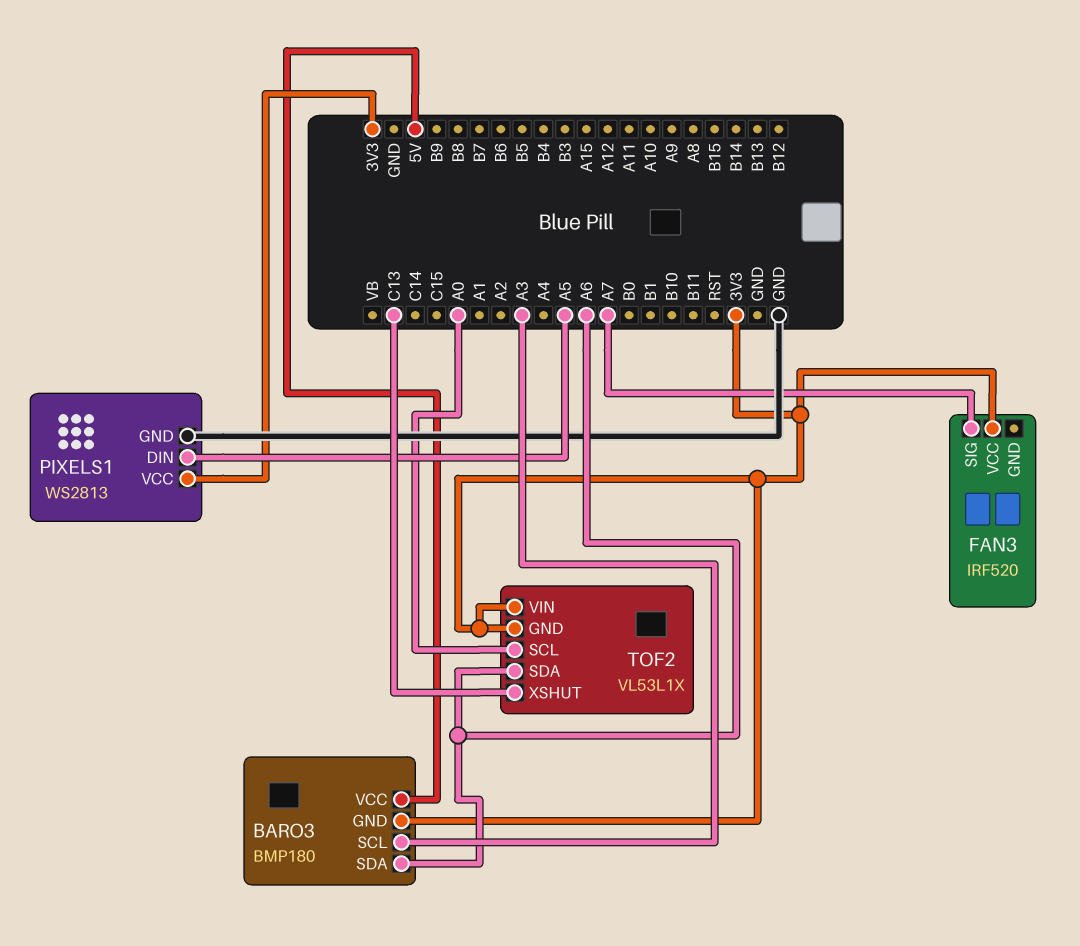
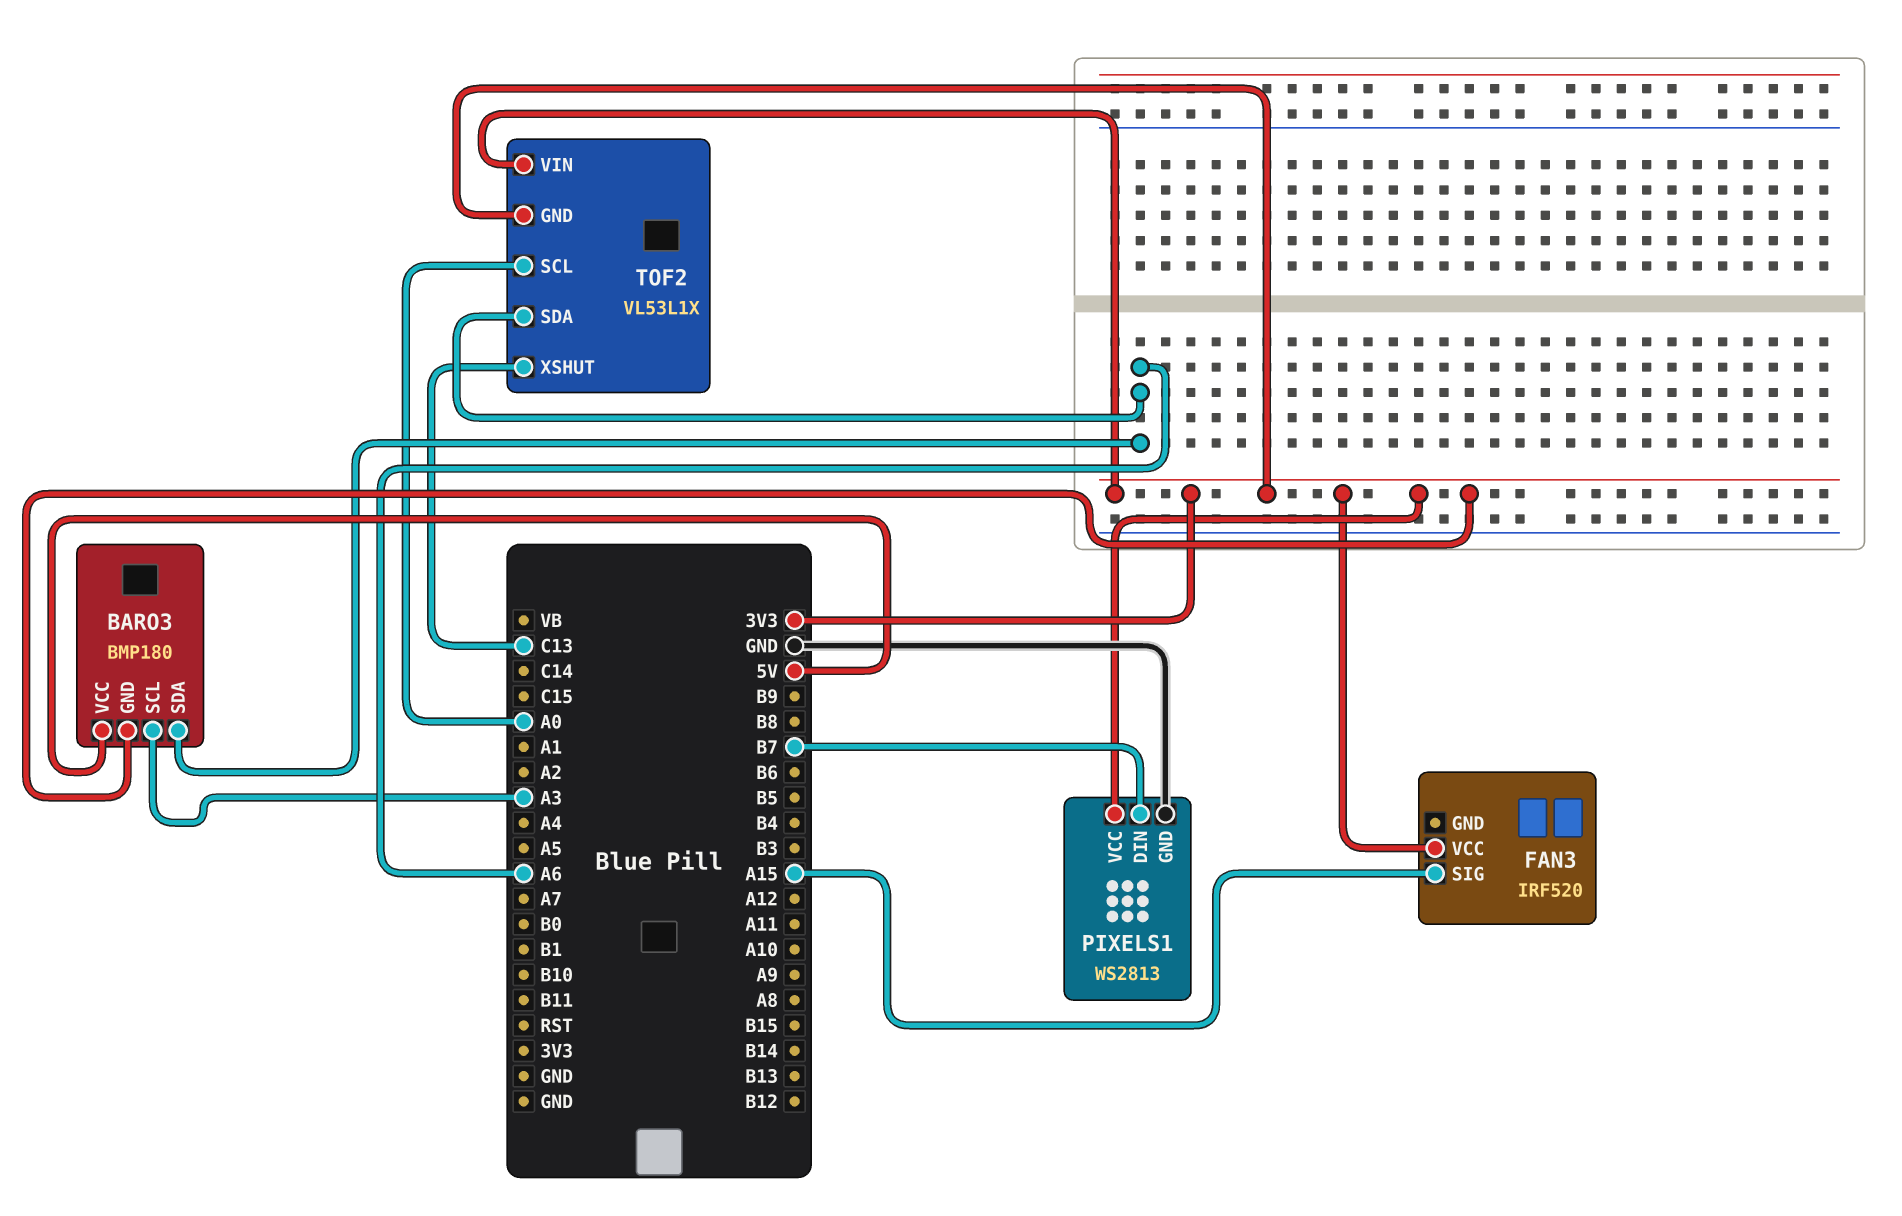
FAN3 pin SIG: A7 -> A15
PIXELS1 pin DIN: A5 -> B7

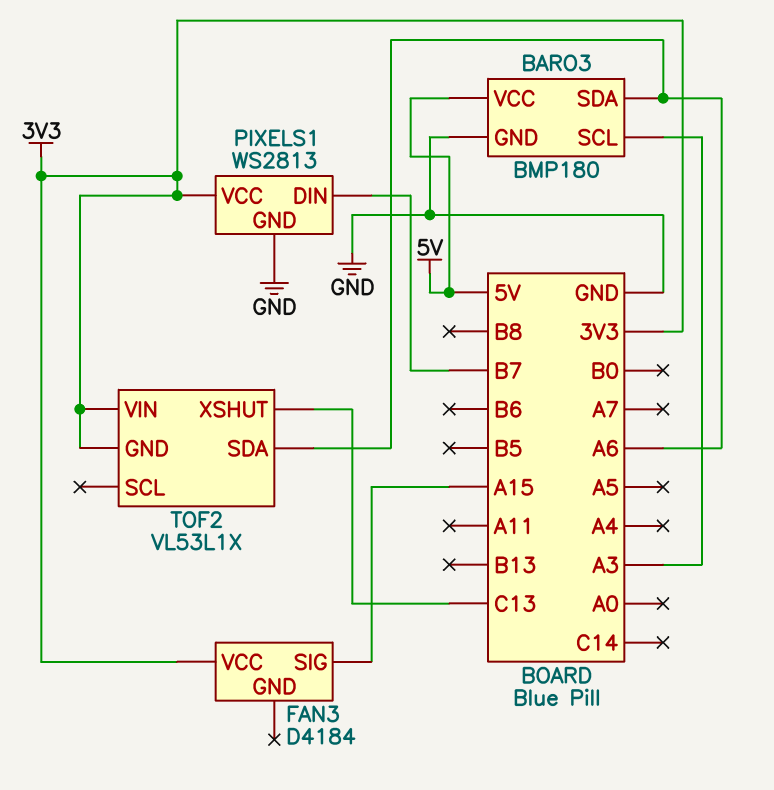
BARO3 pin GND: 3V3 -> GND
FAN3: IRF520 -> D4184
TOF2 pin SCL: A0 -> none

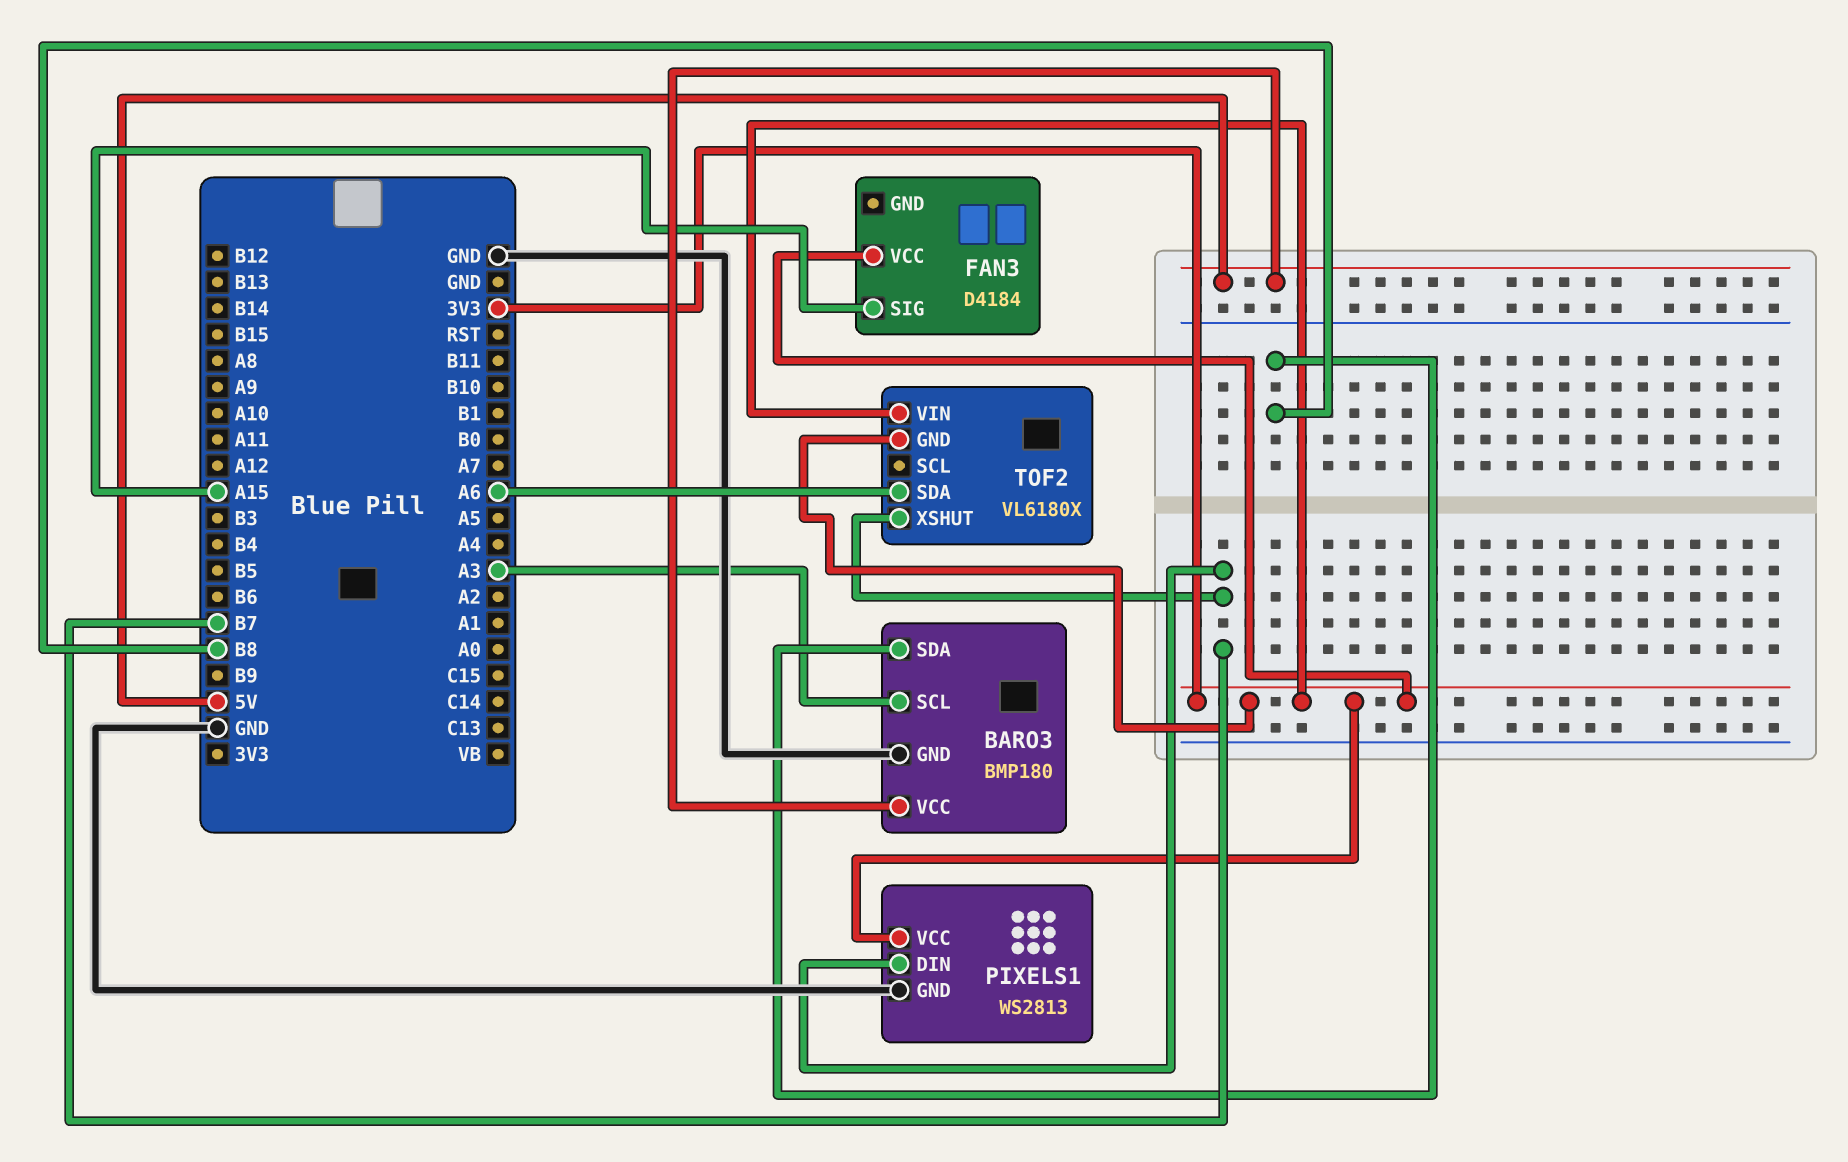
BARO3 pin SDA: A6 -> B8
TOF2: VL53L1X -> VL6180X
TOF2 pin XSHUT: C13 -> B7

